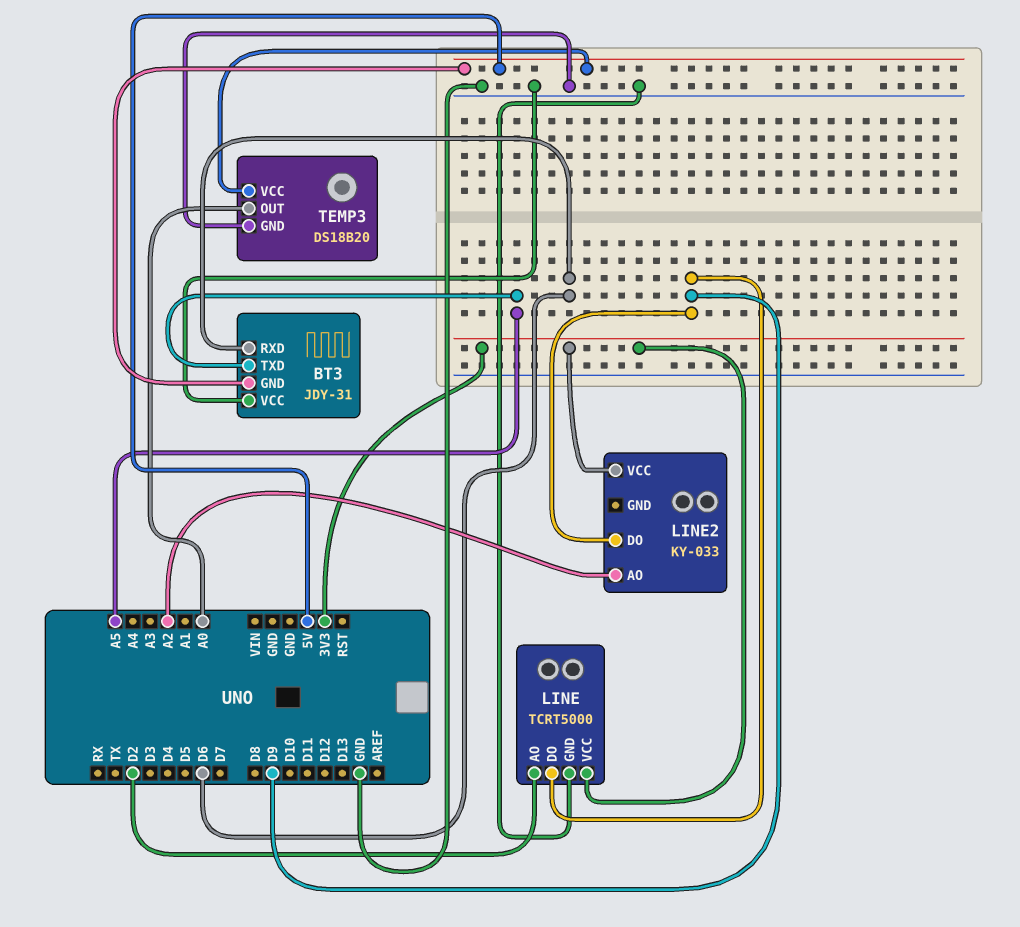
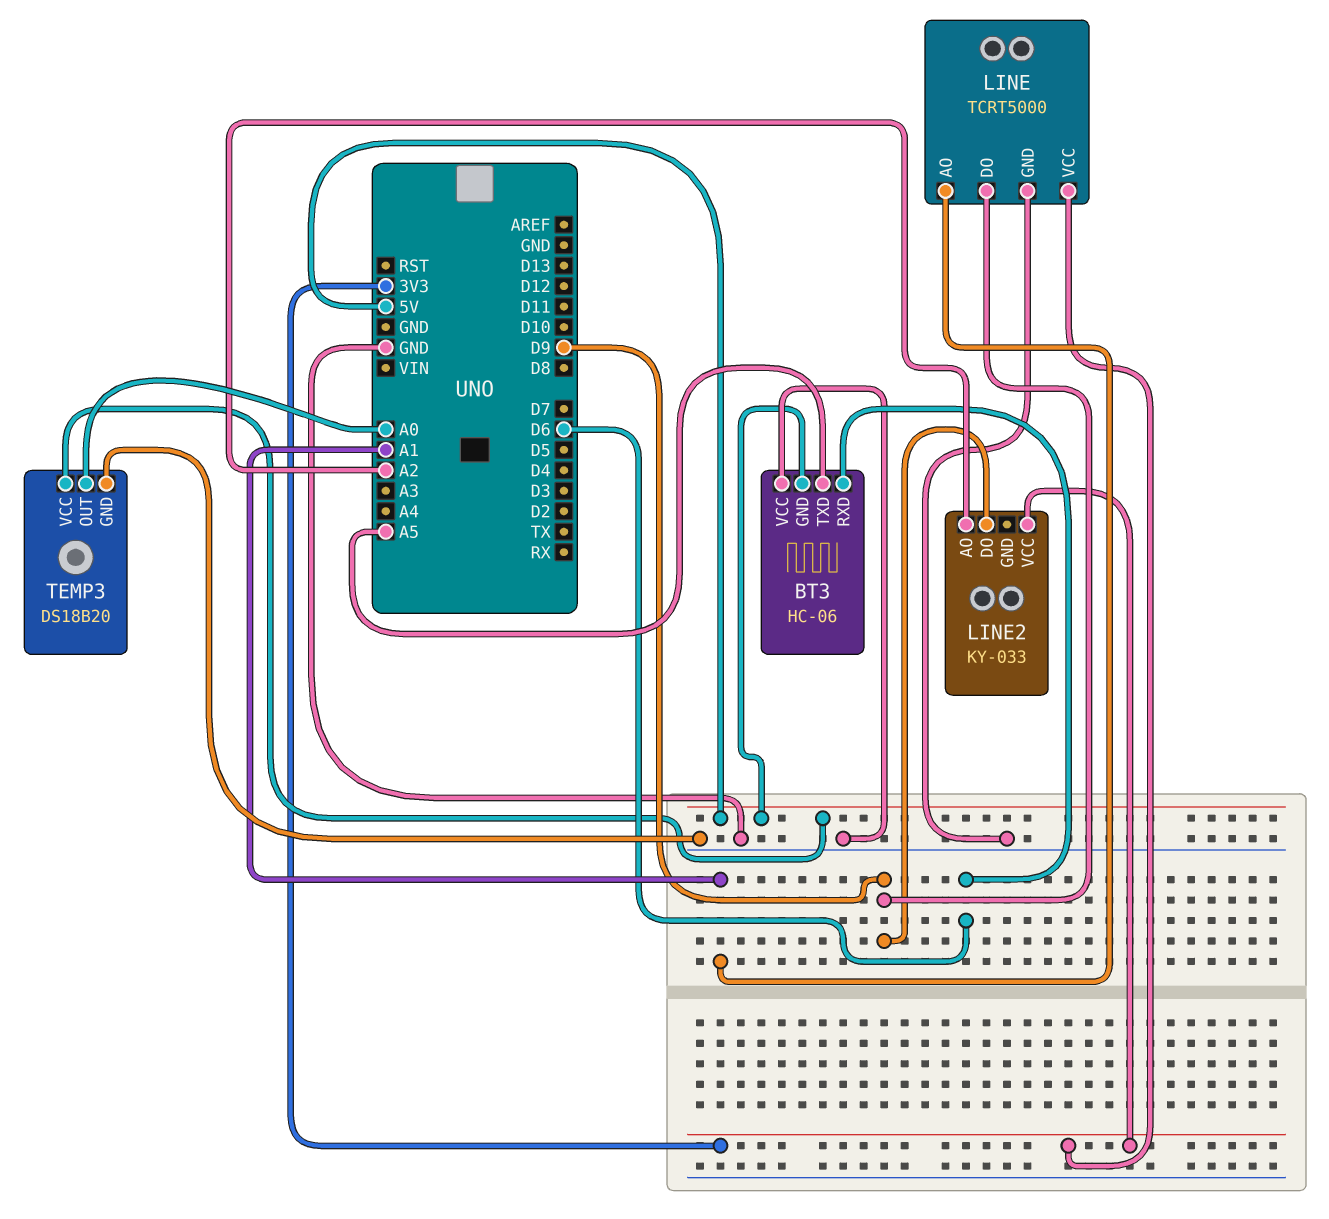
BT3: JDY-31 -> HC-06
LINE pin AO: D2 -> A1

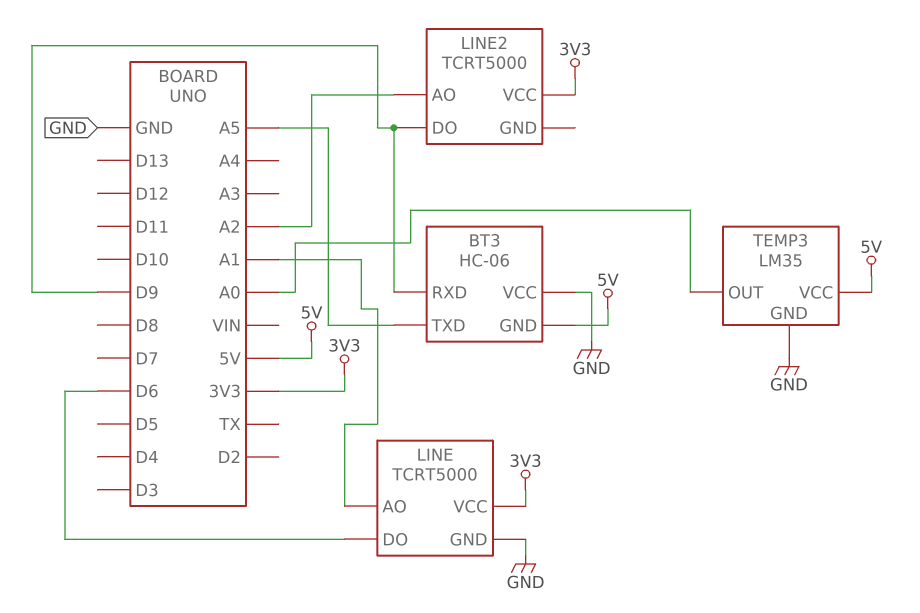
BT3 pin RXD: D6 -> D9
LINE pin DO: D9 -> D6
LINE2: KY-033 -> TCRT5000
TEMP3: DS18B20 -> LM35

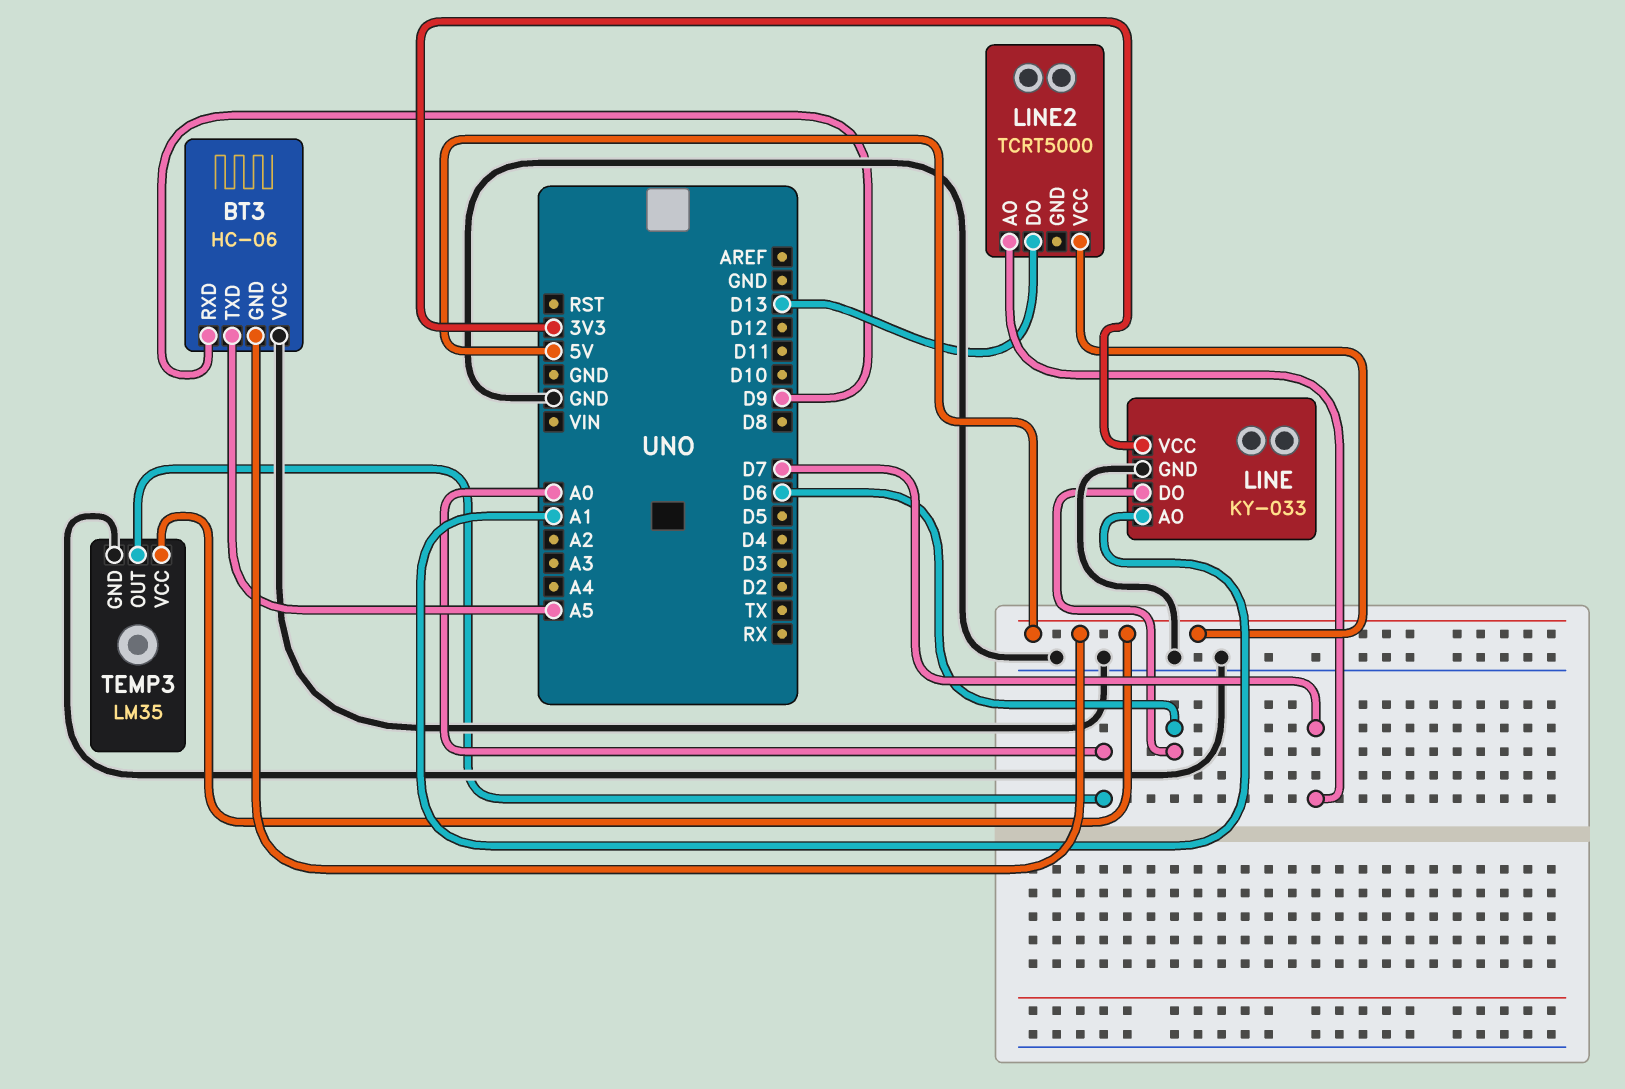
LINE: TCRT5000 -> KY-033
LINE2 pin AO: A2 -> D7
LINE2 pin DO: D9 -> D13
LINE2 pin VCC: 3V3 -> 5V

